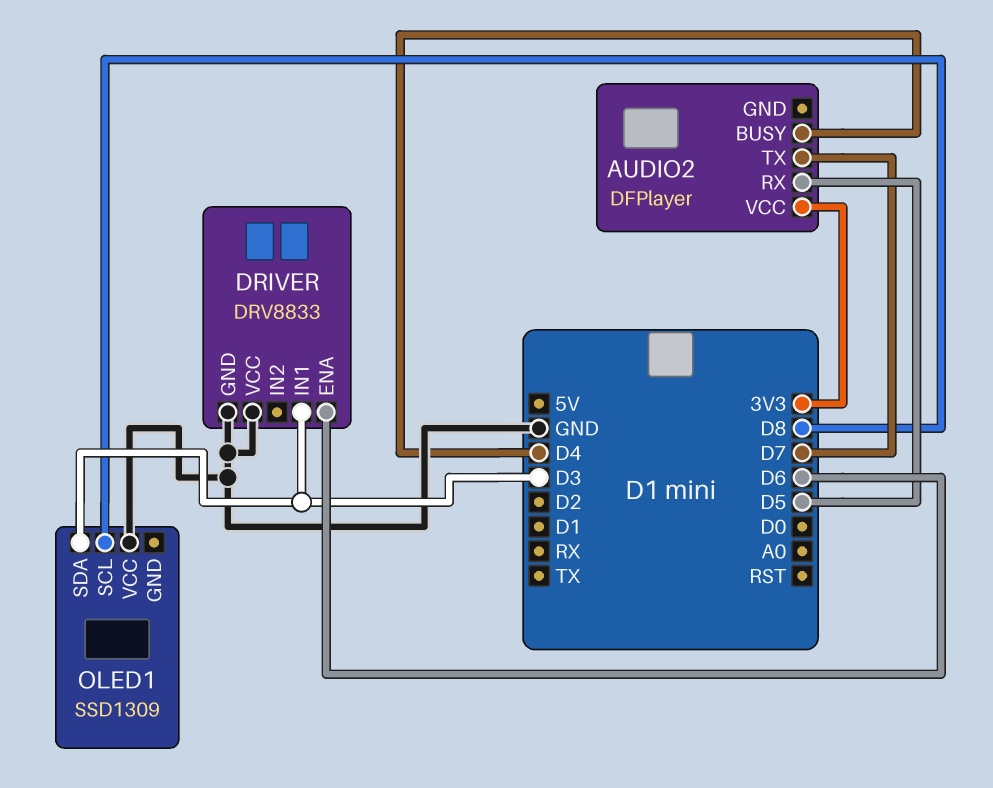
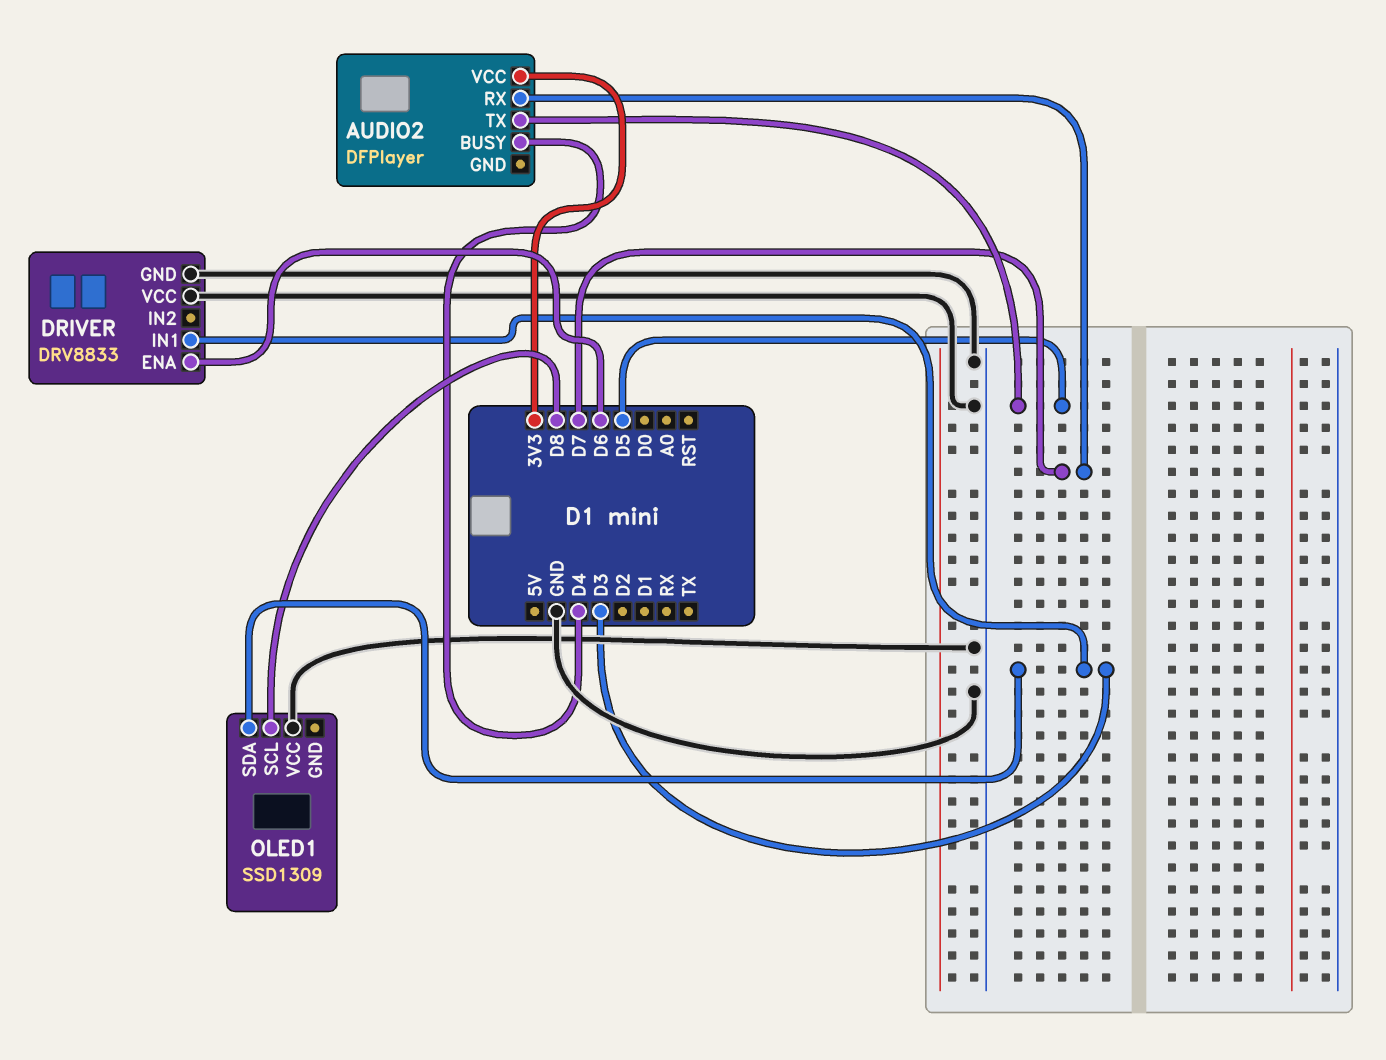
AUDIO2 pin RX: D5 -> D7
AUDIO2 pin TX: D7 -> D5

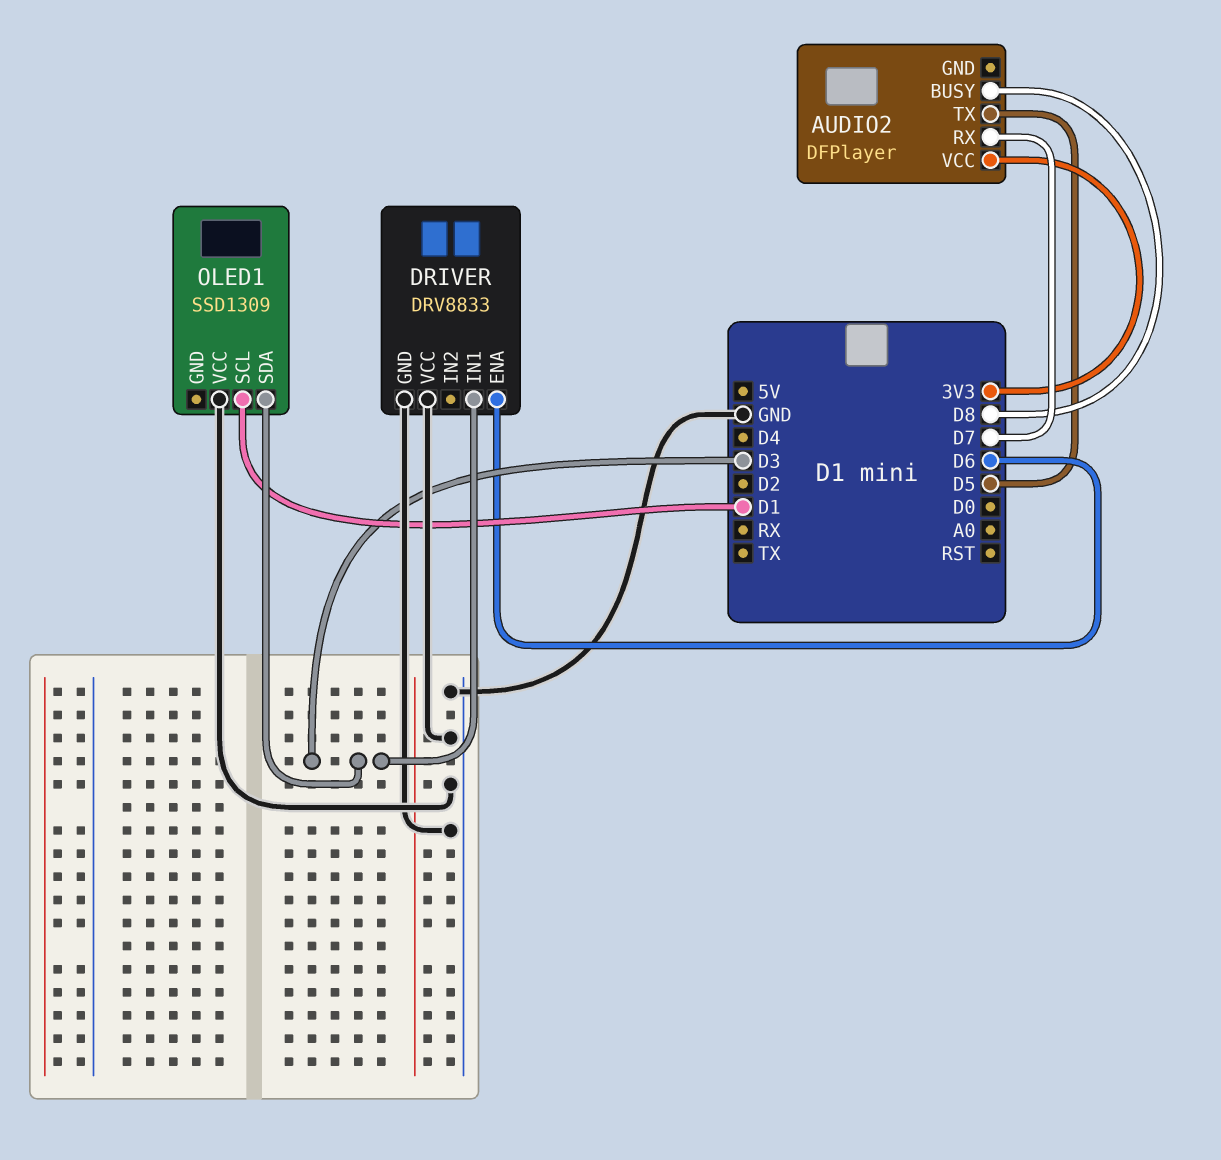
AUDIO2 pin BUSY: D4 -> D8
OLED1 pin SCL: D8 -> D1

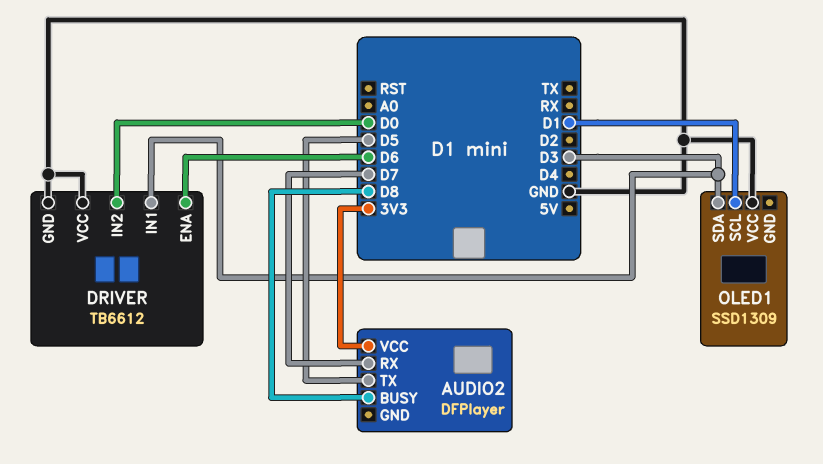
DRIVER: DRV8833 -> TB6612
DRIVER pin IN2: none -> D0

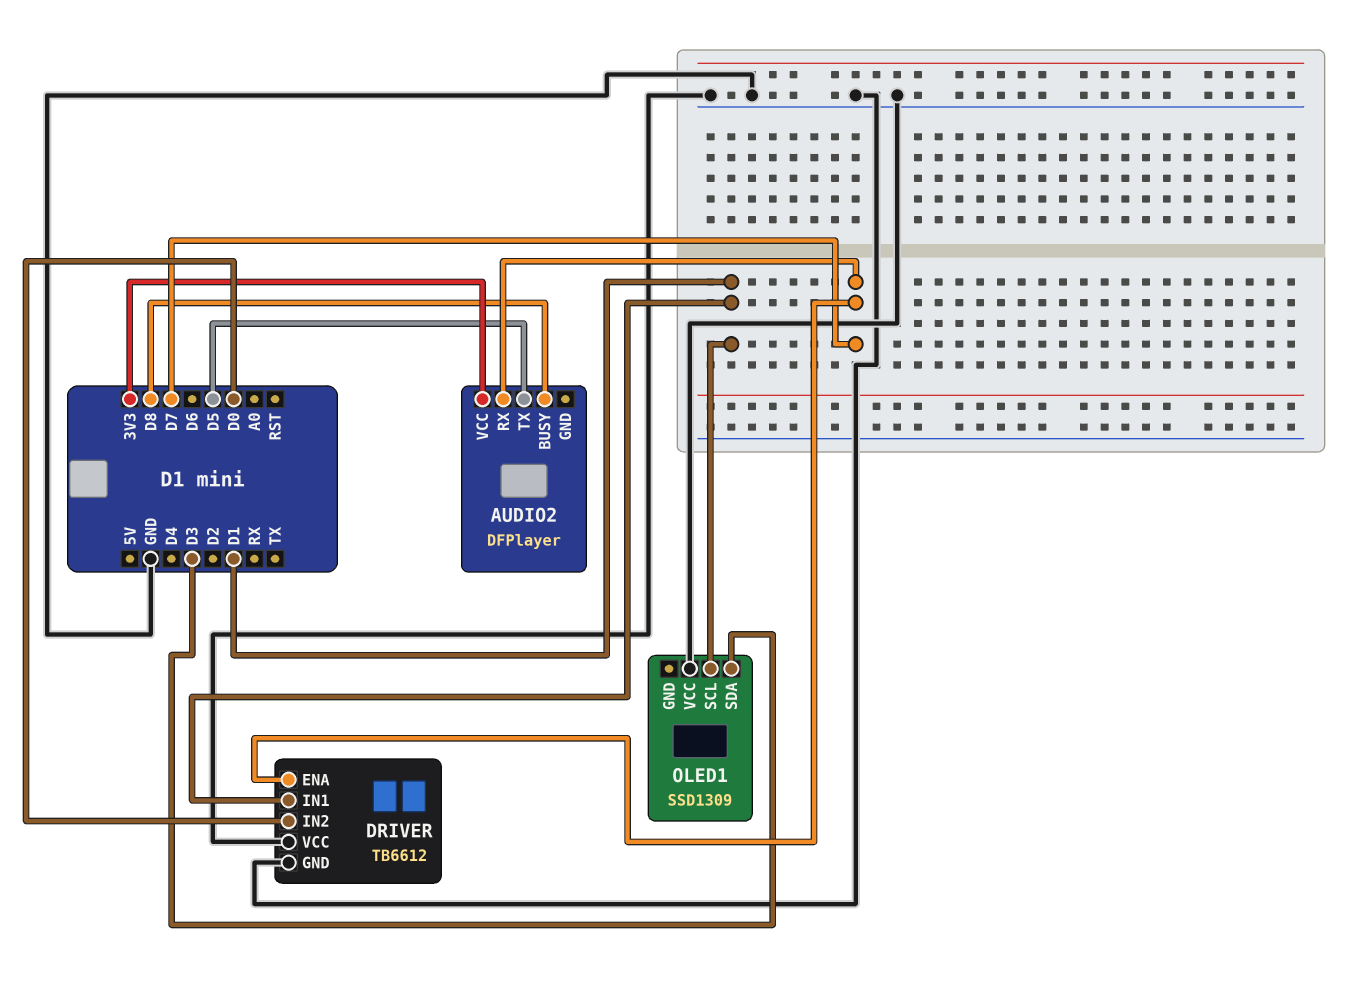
DRIVER pin ENA: D6 -> D7
DRIVER pin IN1: D3 -> D1

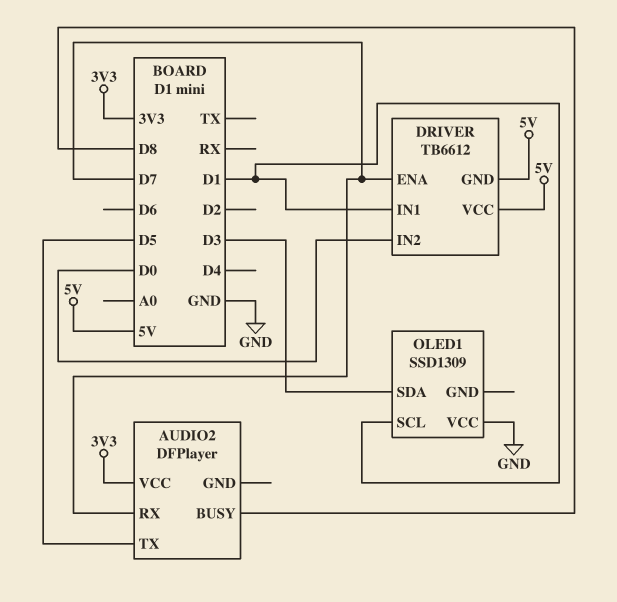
DRIVER pin GND: GND -> 5V
DRIVER pin VCC: GND -> 5V

